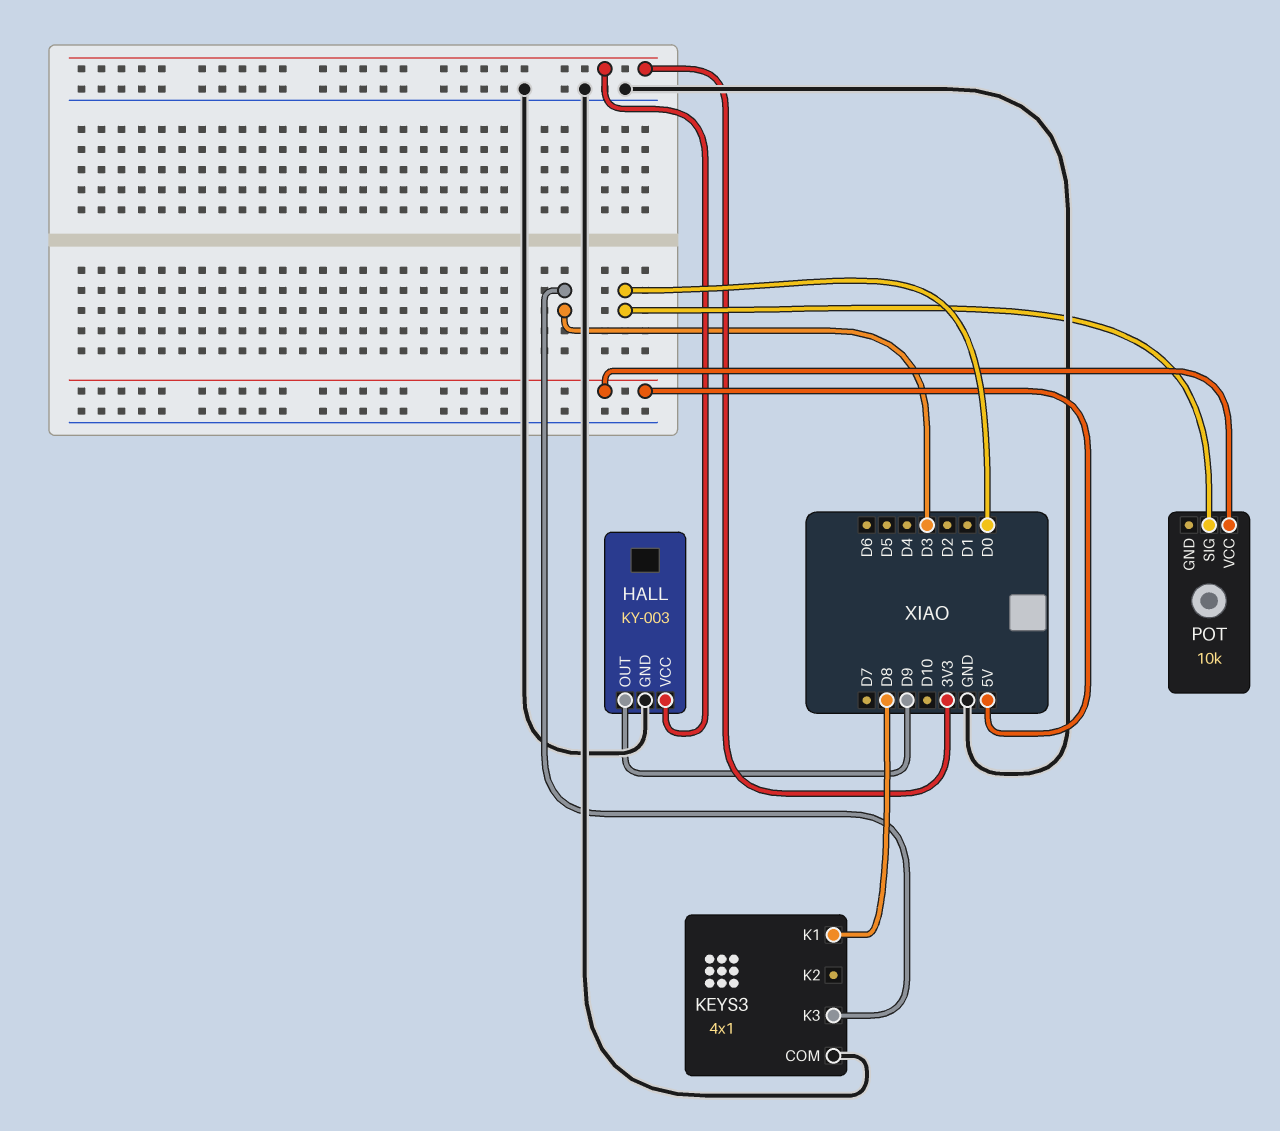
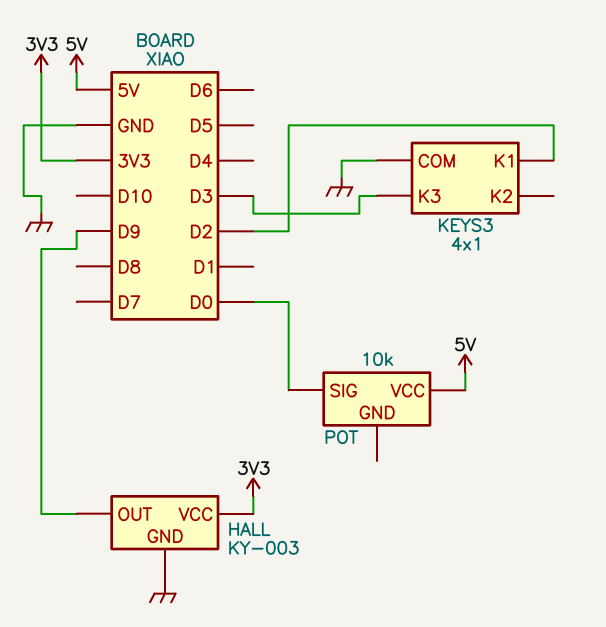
KEYS3 pin K1: D8 -> D2

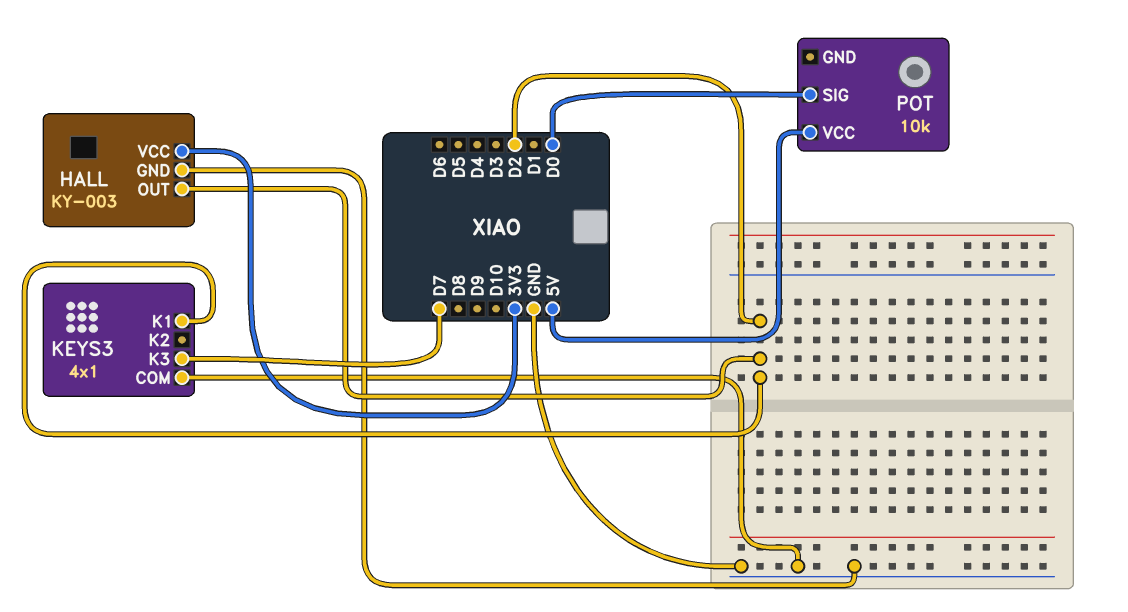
HALL pin OUT: D9 -> D2
KEYS3 pin K3: D3 -> D7

